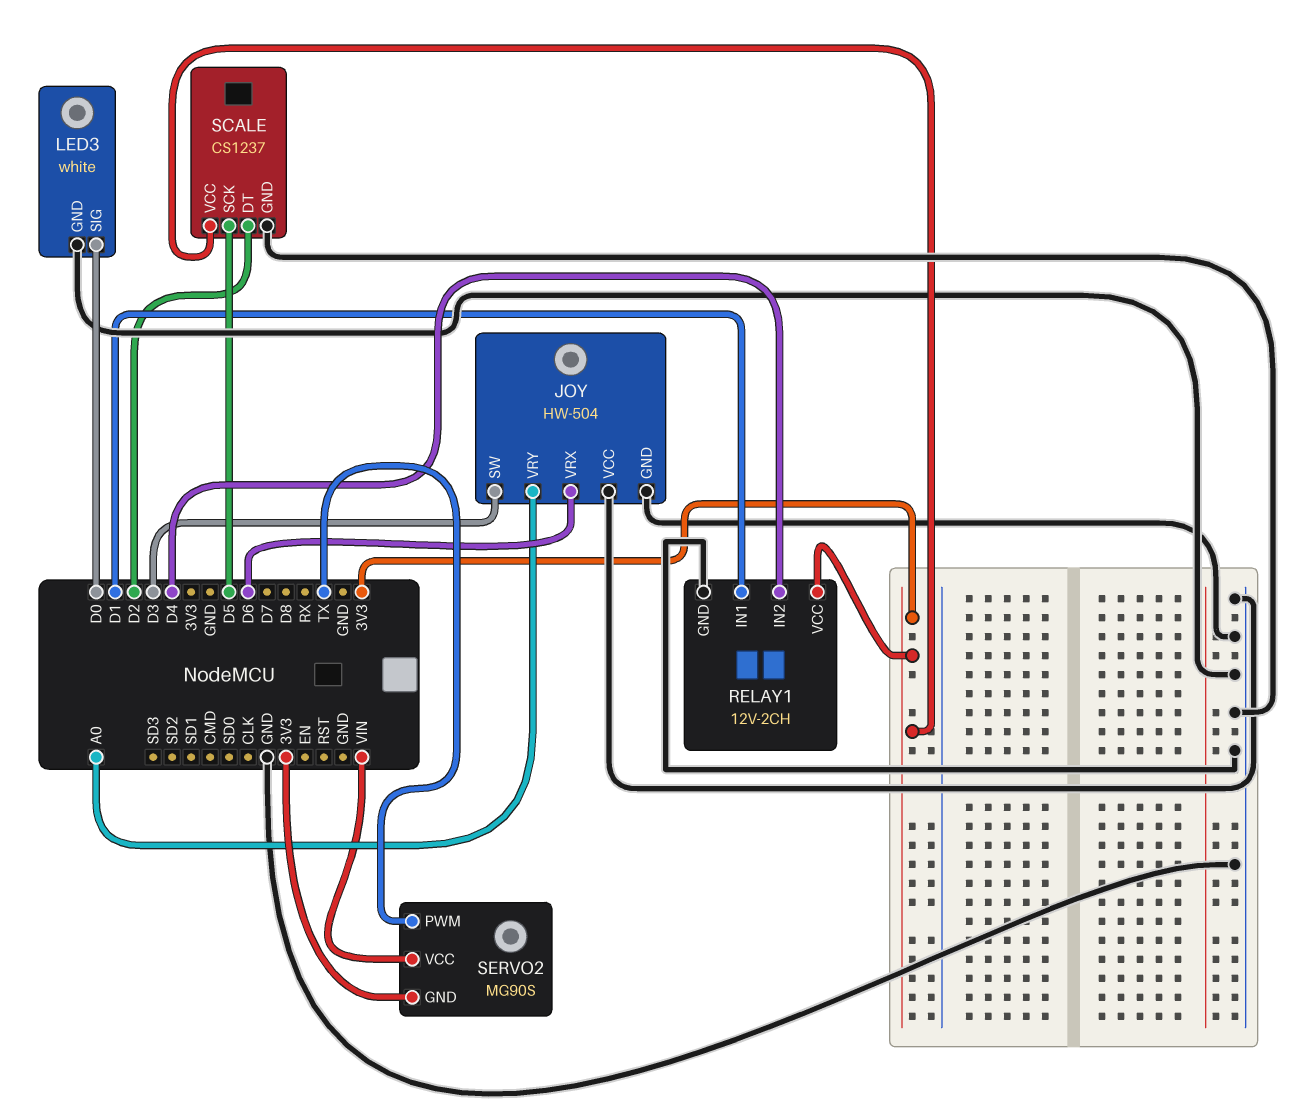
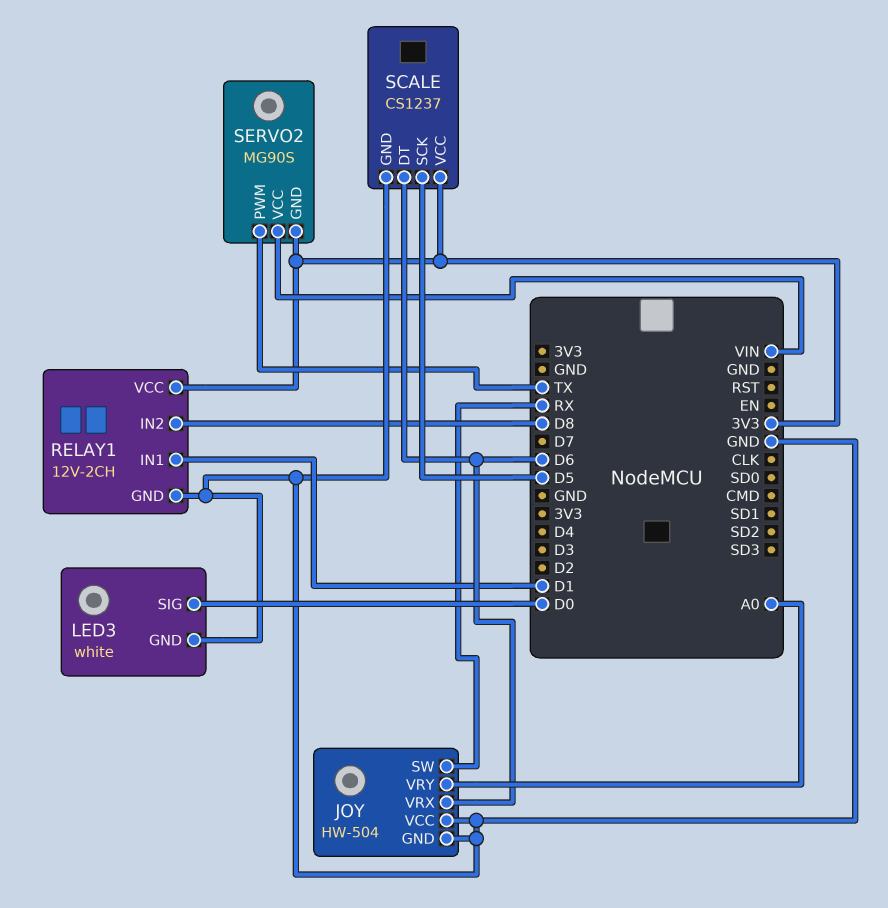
JOY pin SW: D3 -> RX
RELAY1 pin IN2: D4 -> D8
SCALE pin DT: D2 -> D6

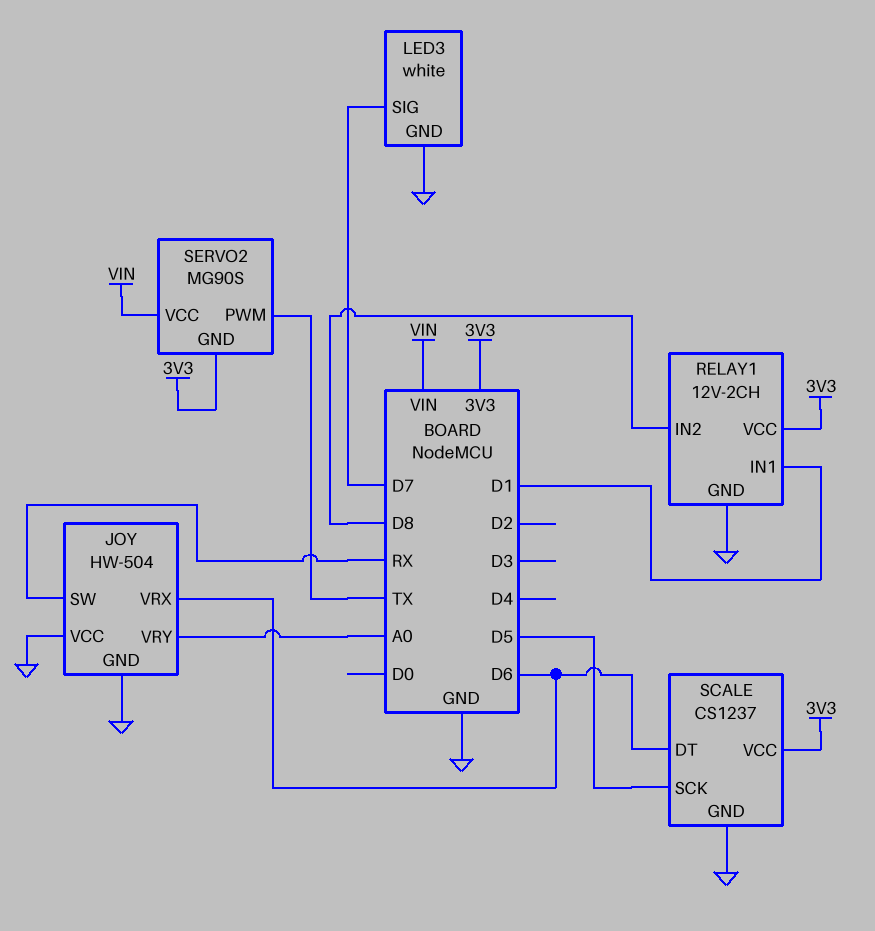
LED3 pin SIG: D0 -> D7

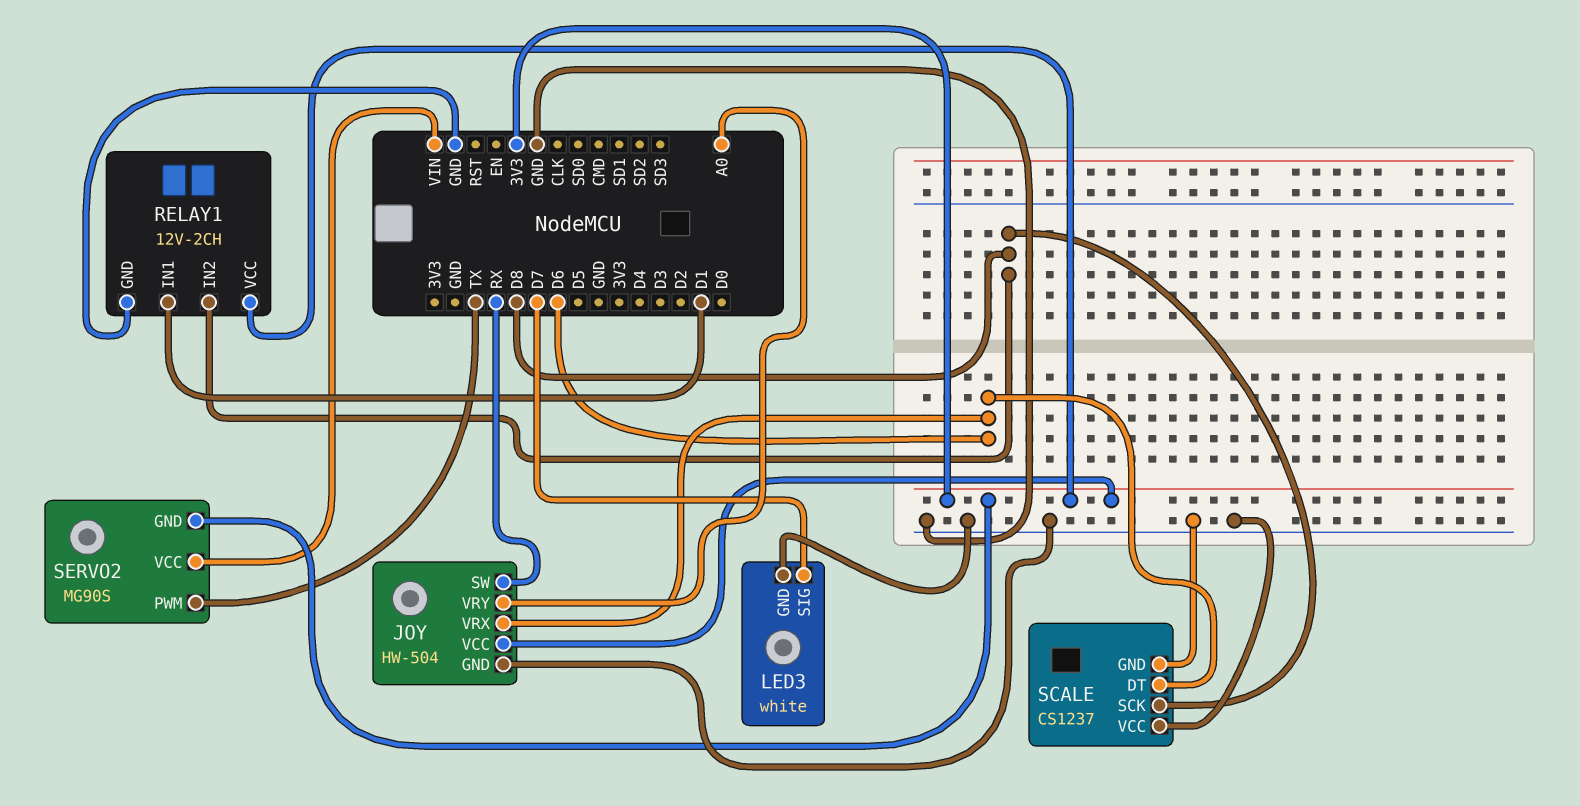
JOY pin VCC: GND -> 3V3
SCALE pin SCK: D5 -> D8
SCALE pin VCC: 3V3 -> GND

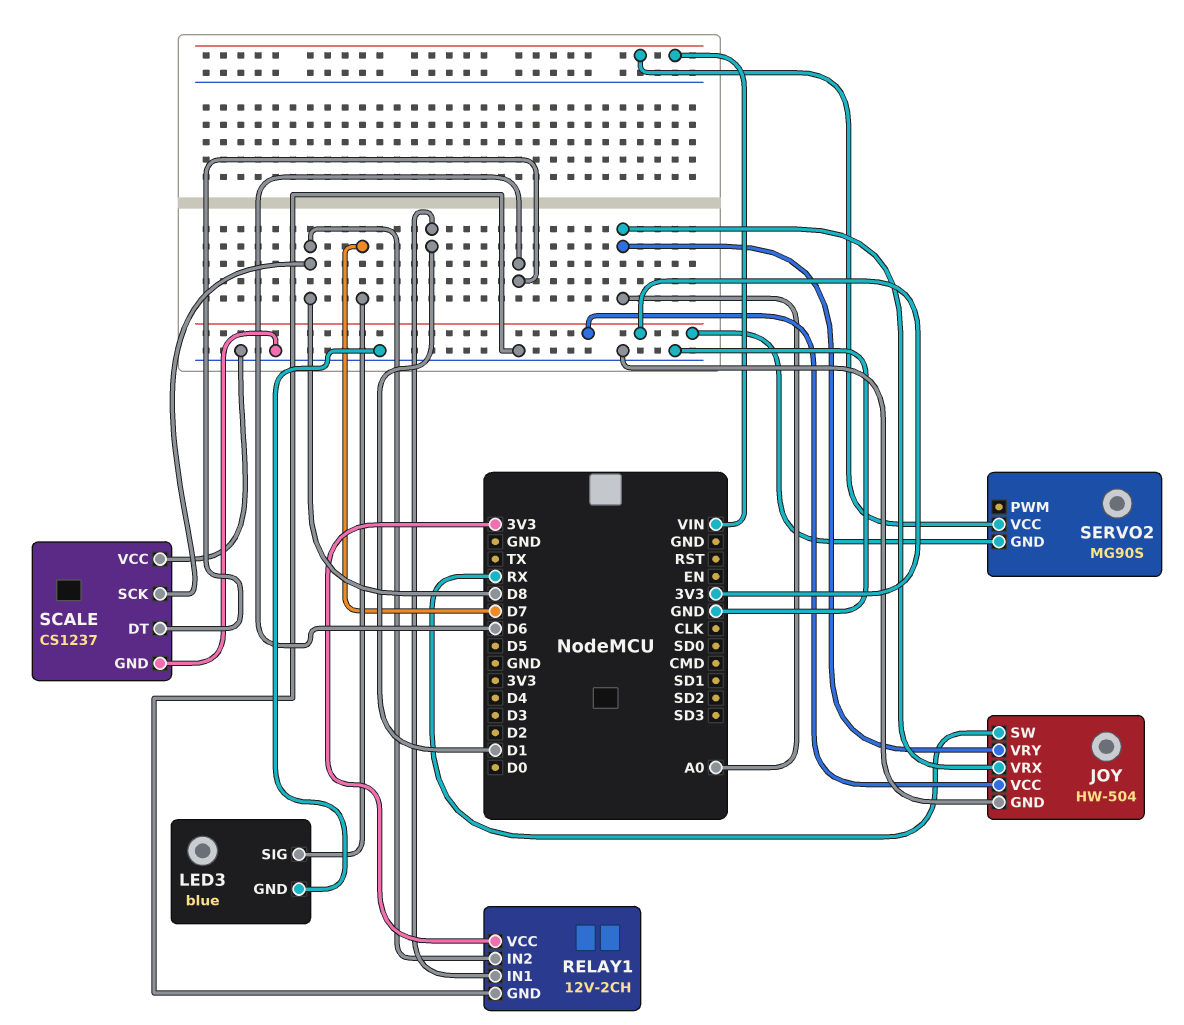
JOY pin VRX: D6 -> A0
LED3: white -> blue
SERVO2 pin PWM: TX -> none

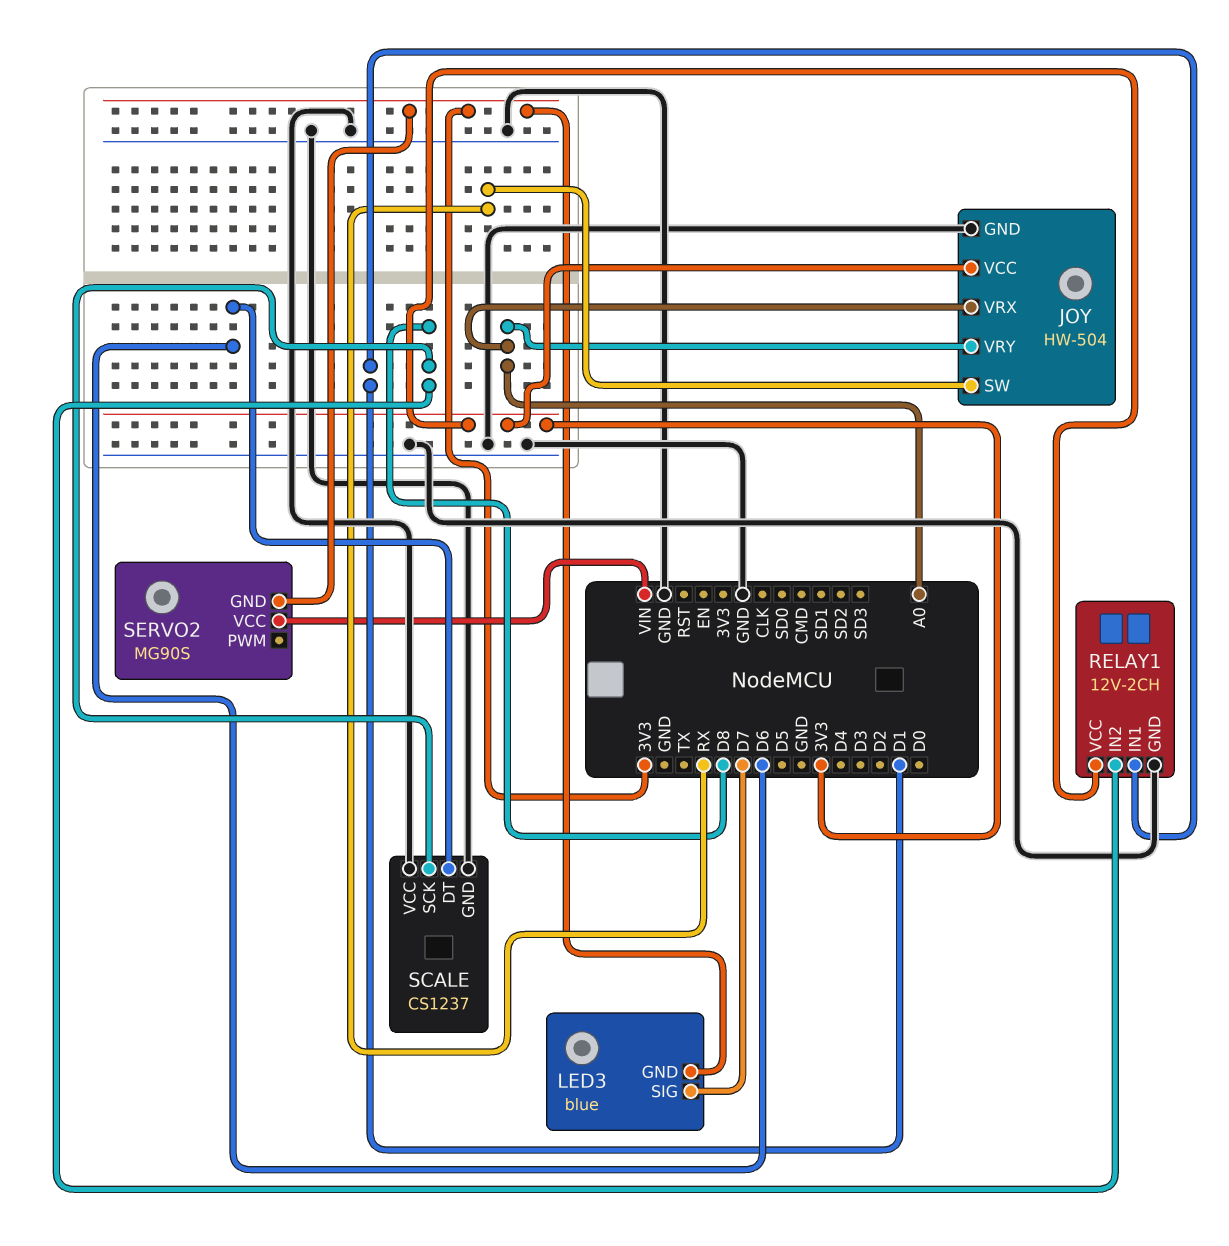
LED3 pin GND: GND -> 3V3

